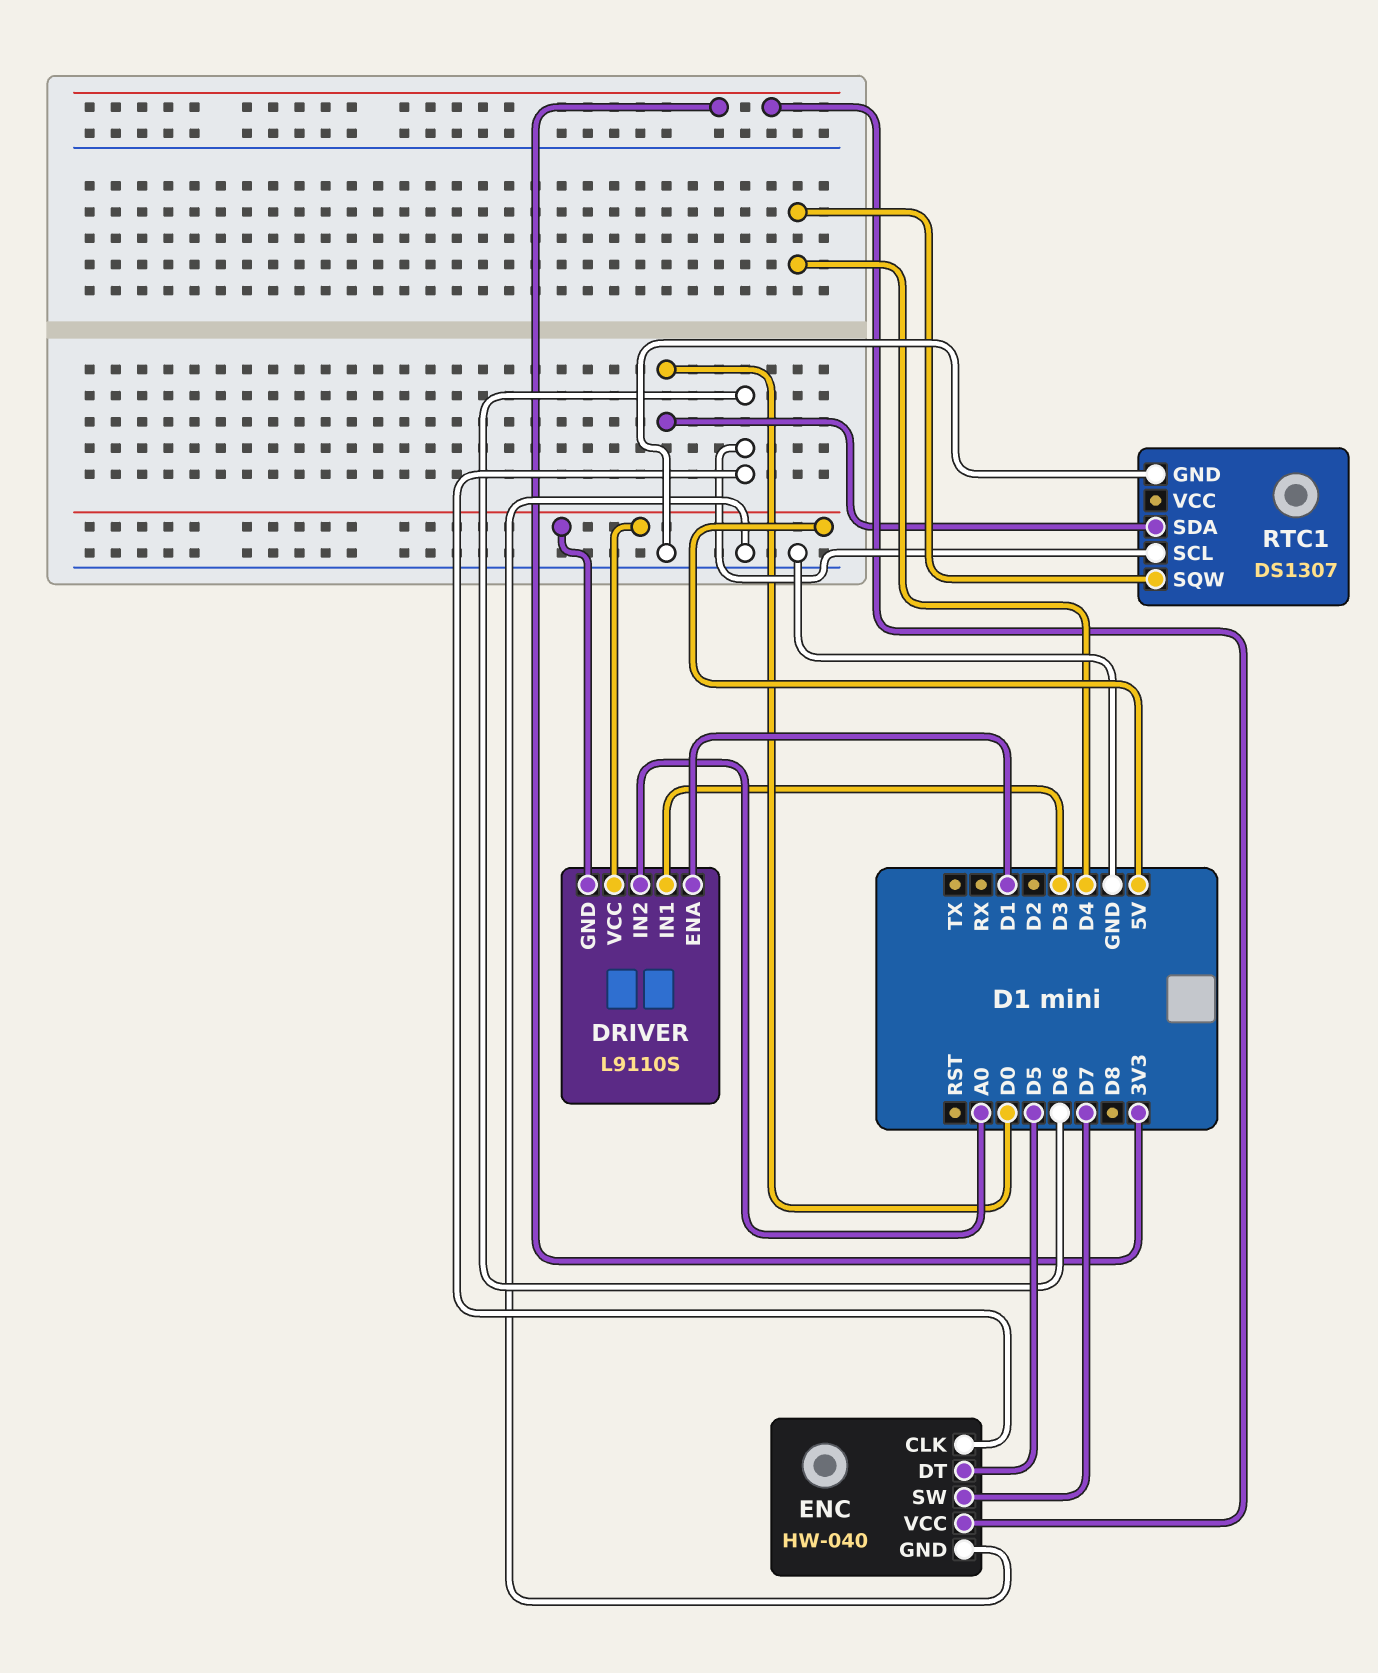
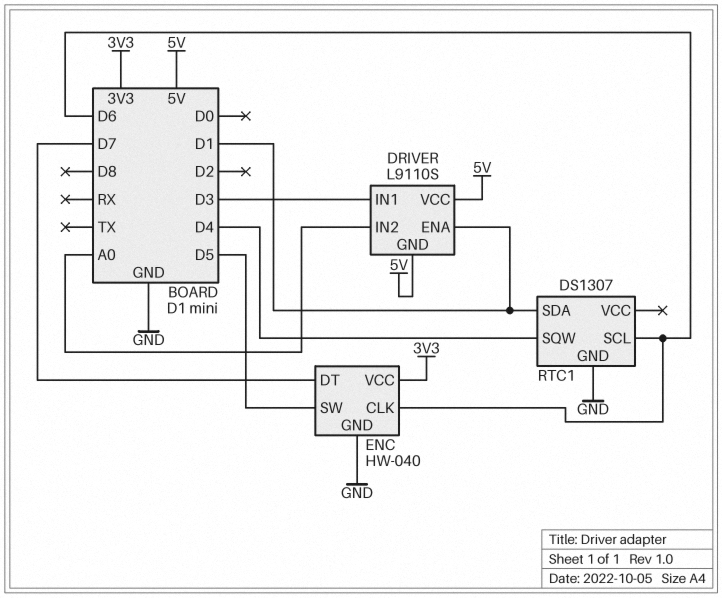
ENC pin DT: D5 -> D7
ENC pin SW: D7 -> D5
RTC1 pin SDA: D0 -> D1

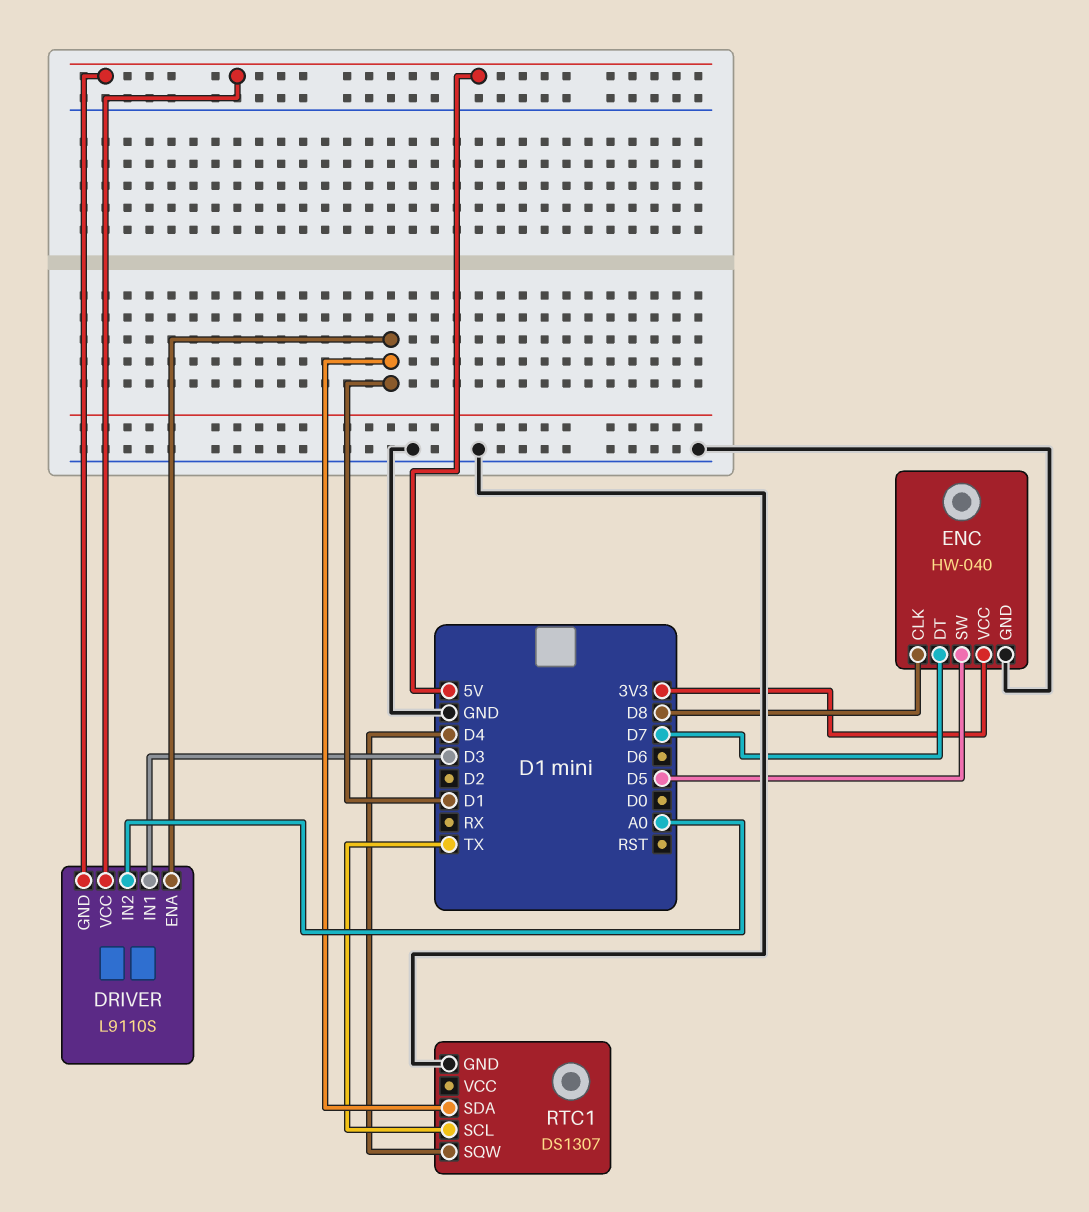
ENC pin CLK: D6 -> D8
RTC1 pin SCL: D6 -> TX

